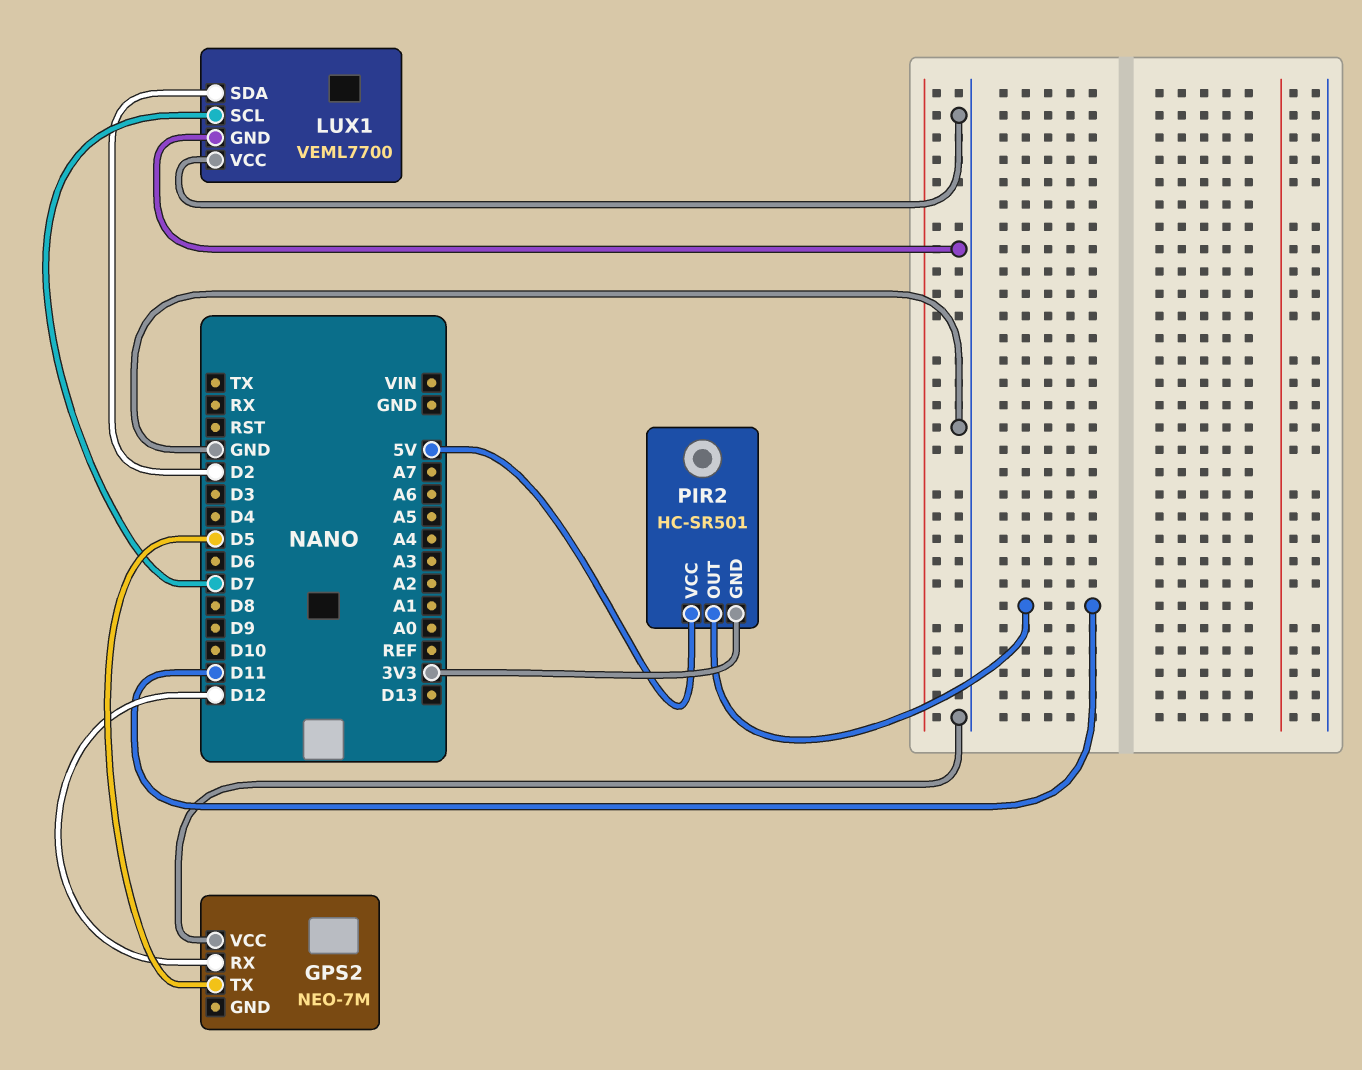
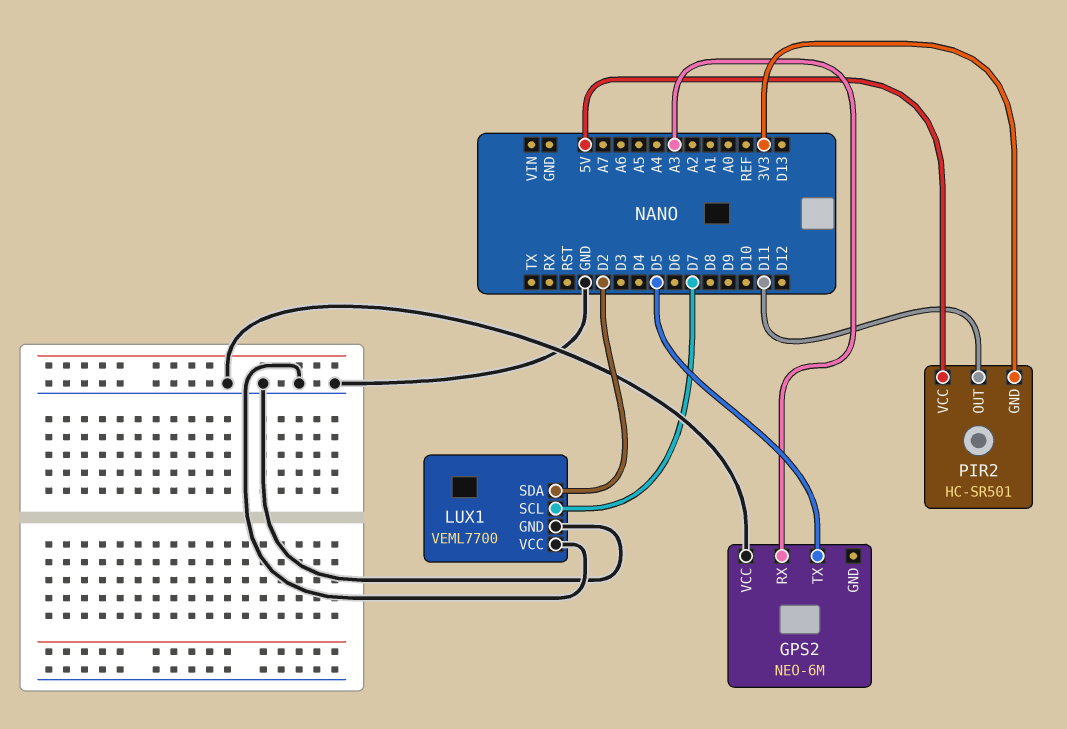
GPS2: NEO-7M -> NEO-6M
GPS2 pin RX: D12 -> A3

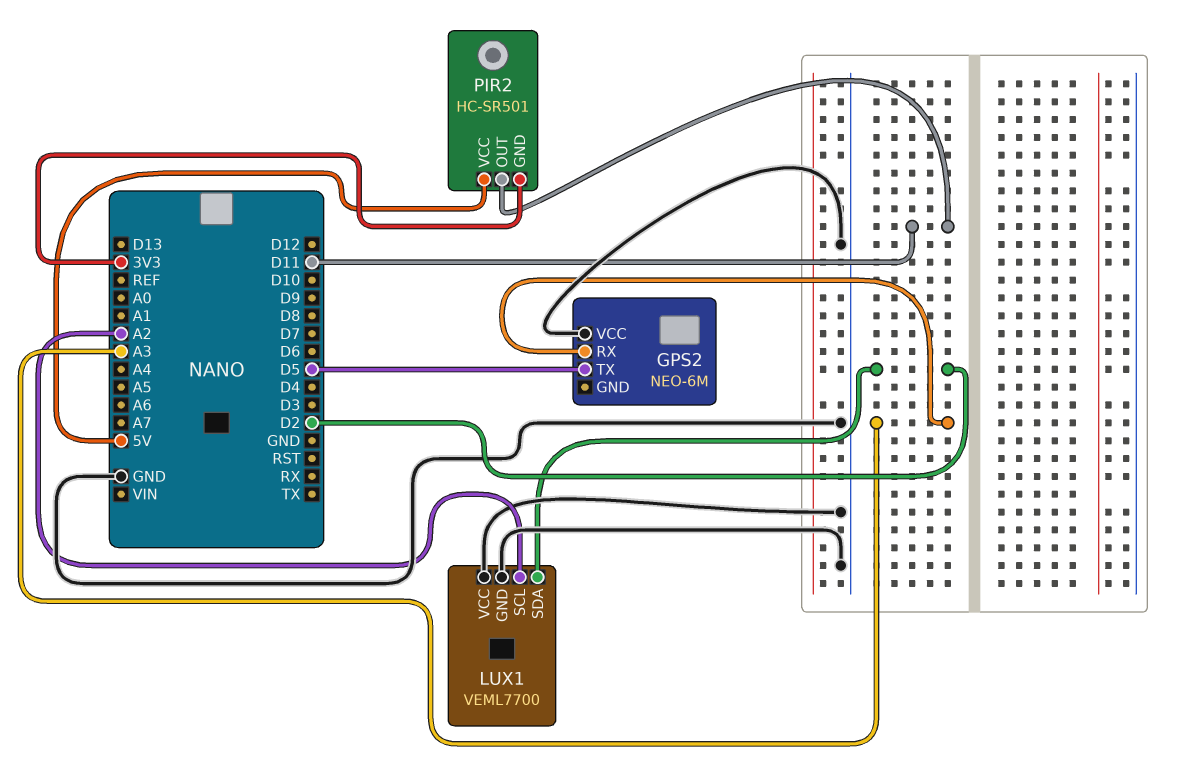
LUX1 pin SCL: D7 -> A2

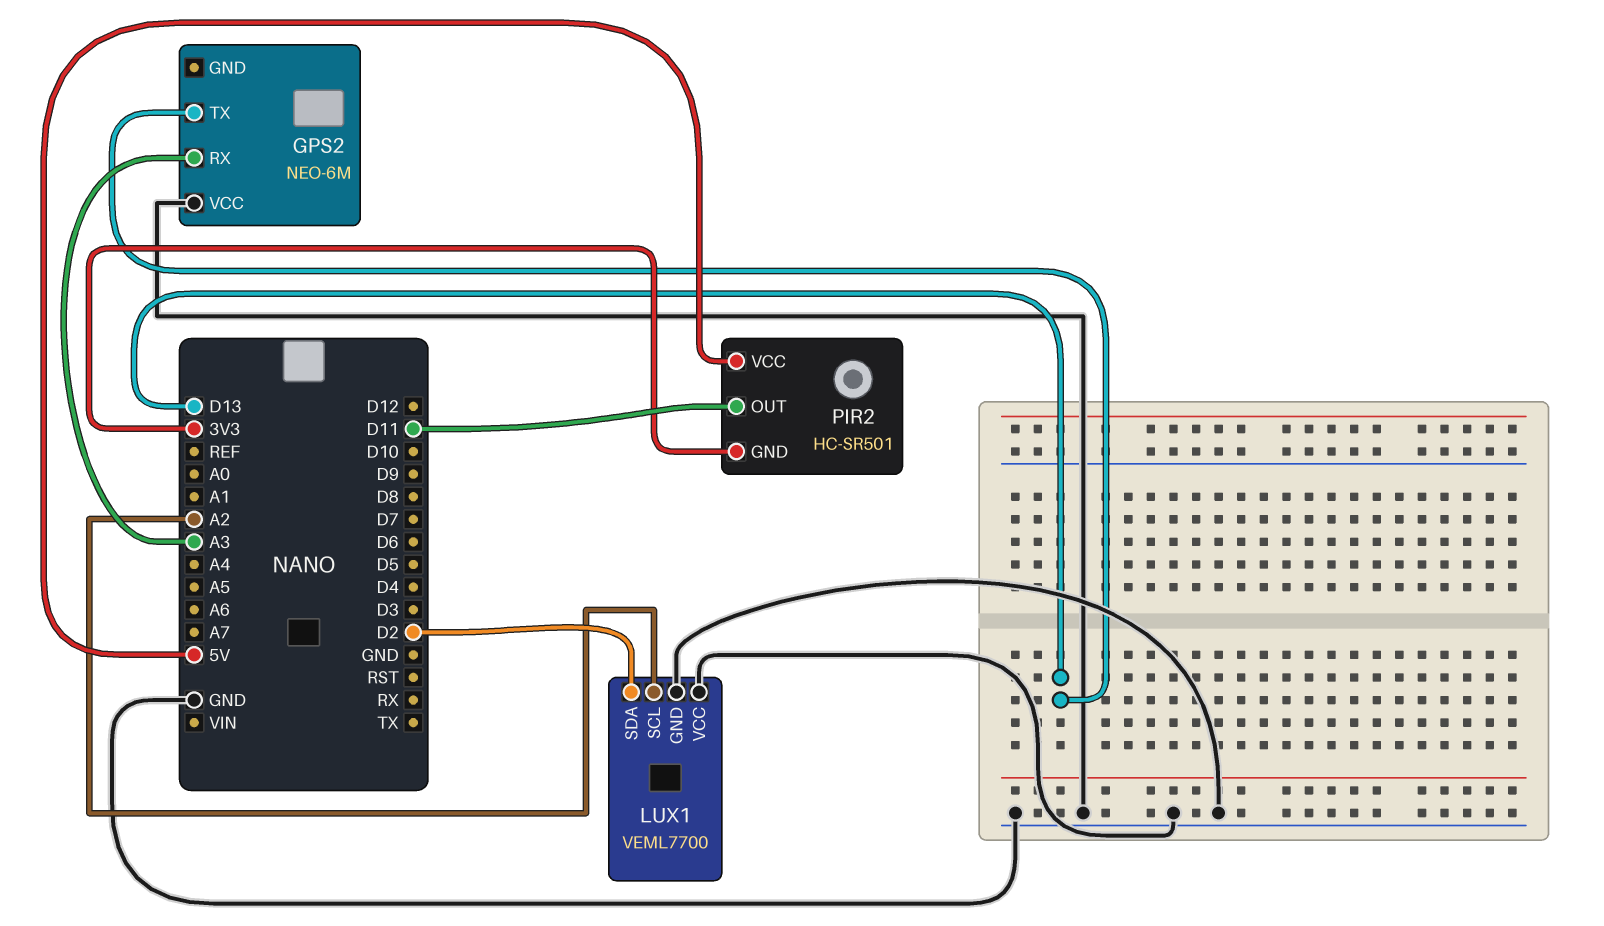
GPS2 pin TX: D5 -> D13

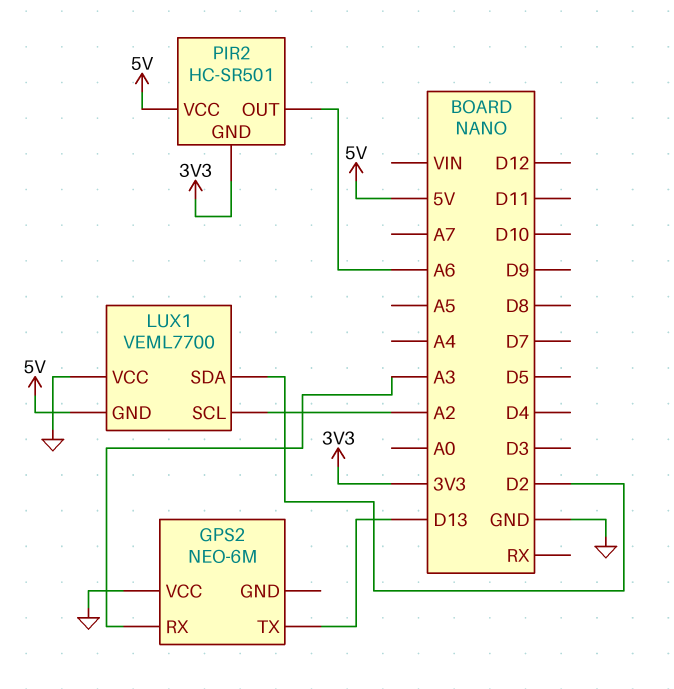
LUX1 pin GND: GND -> 5V
PIR2 pin OUT: D11 -> A6

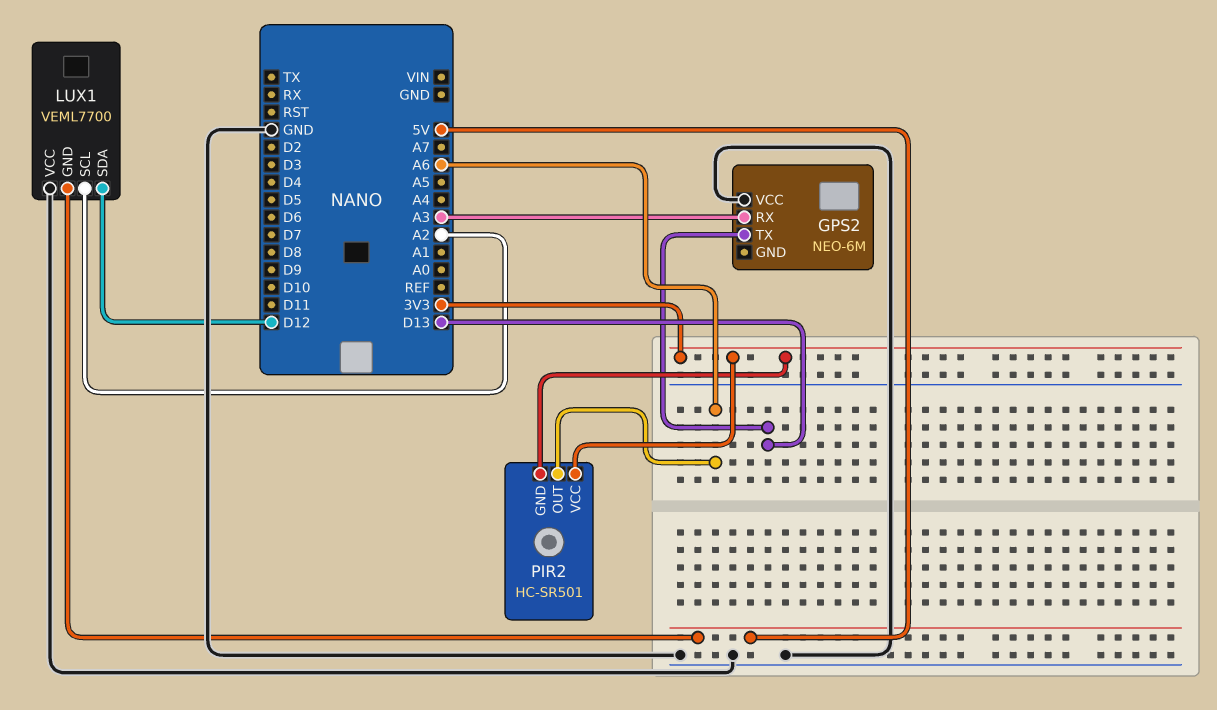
LUX1 pin SDA: D2 -> D12
PIR2 pin VCC: 5V -> 3V3

